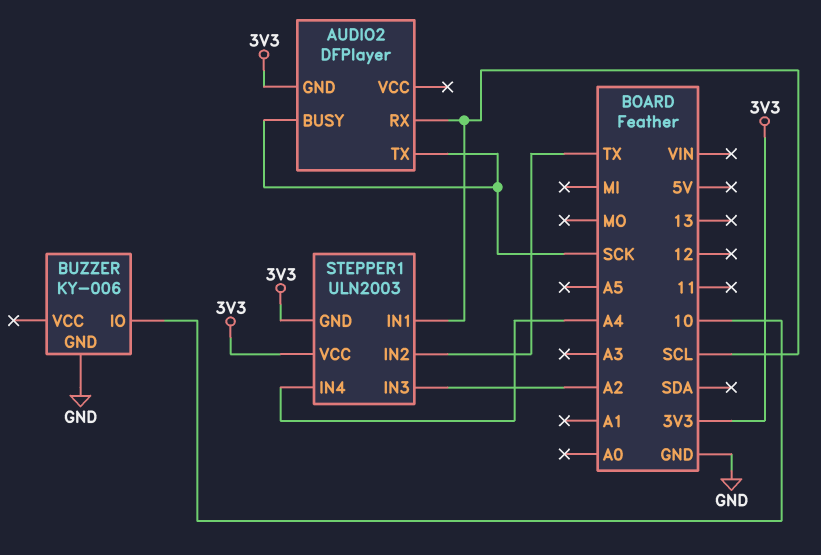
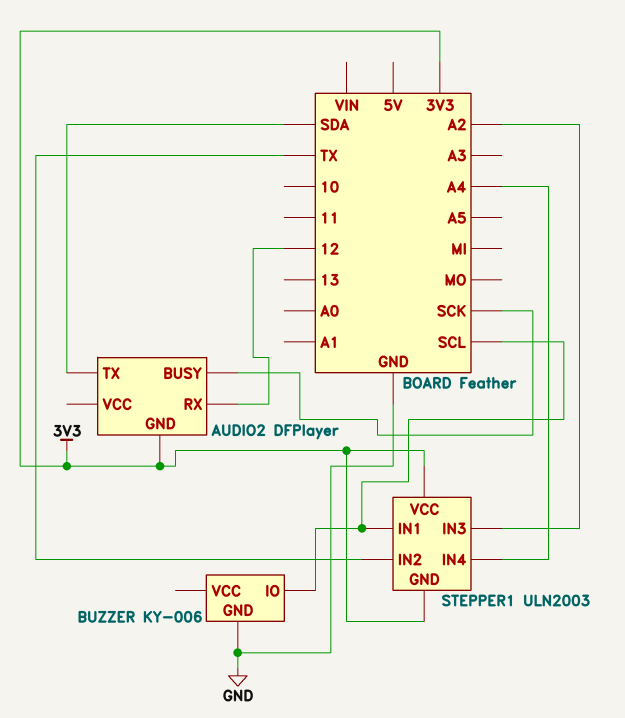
AUDIO2 pin RX: SCL -> 12
AUDIO2 pin TX: SCK -> SDA
BUZZER pin IO: 10 -> SCL

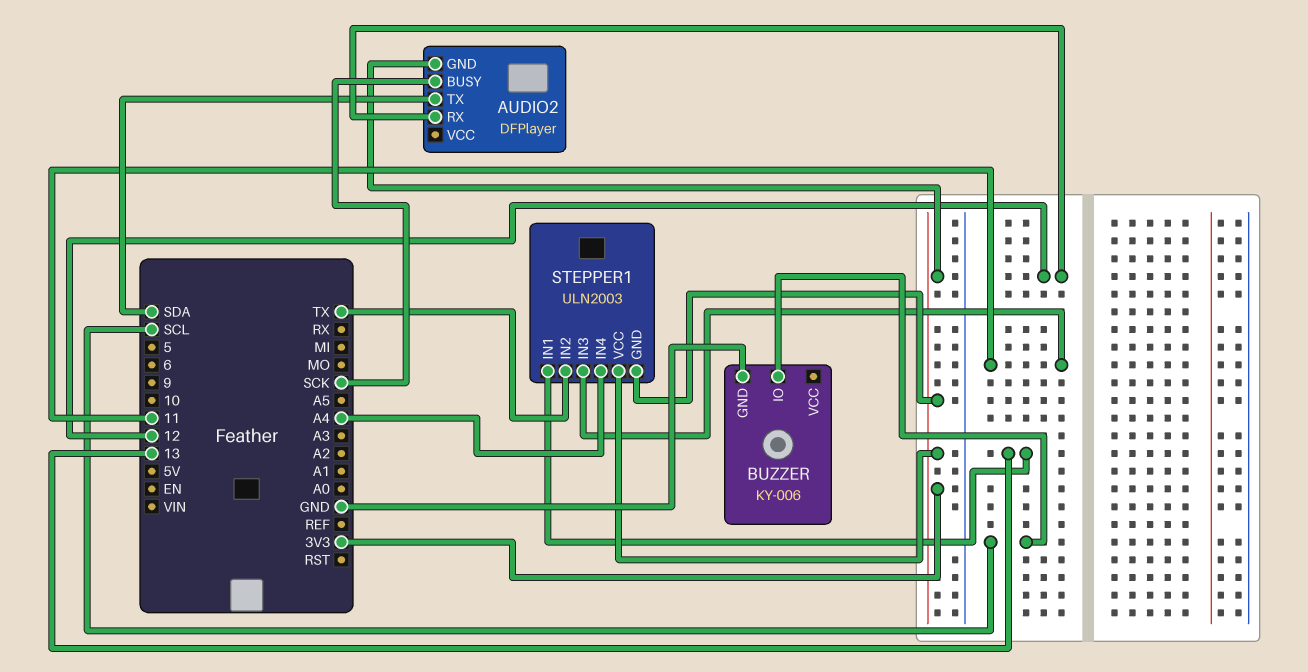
STEPPER1 pin IN1: SCL -> 13
STEPPER1 pin IN3: A2 -> 11

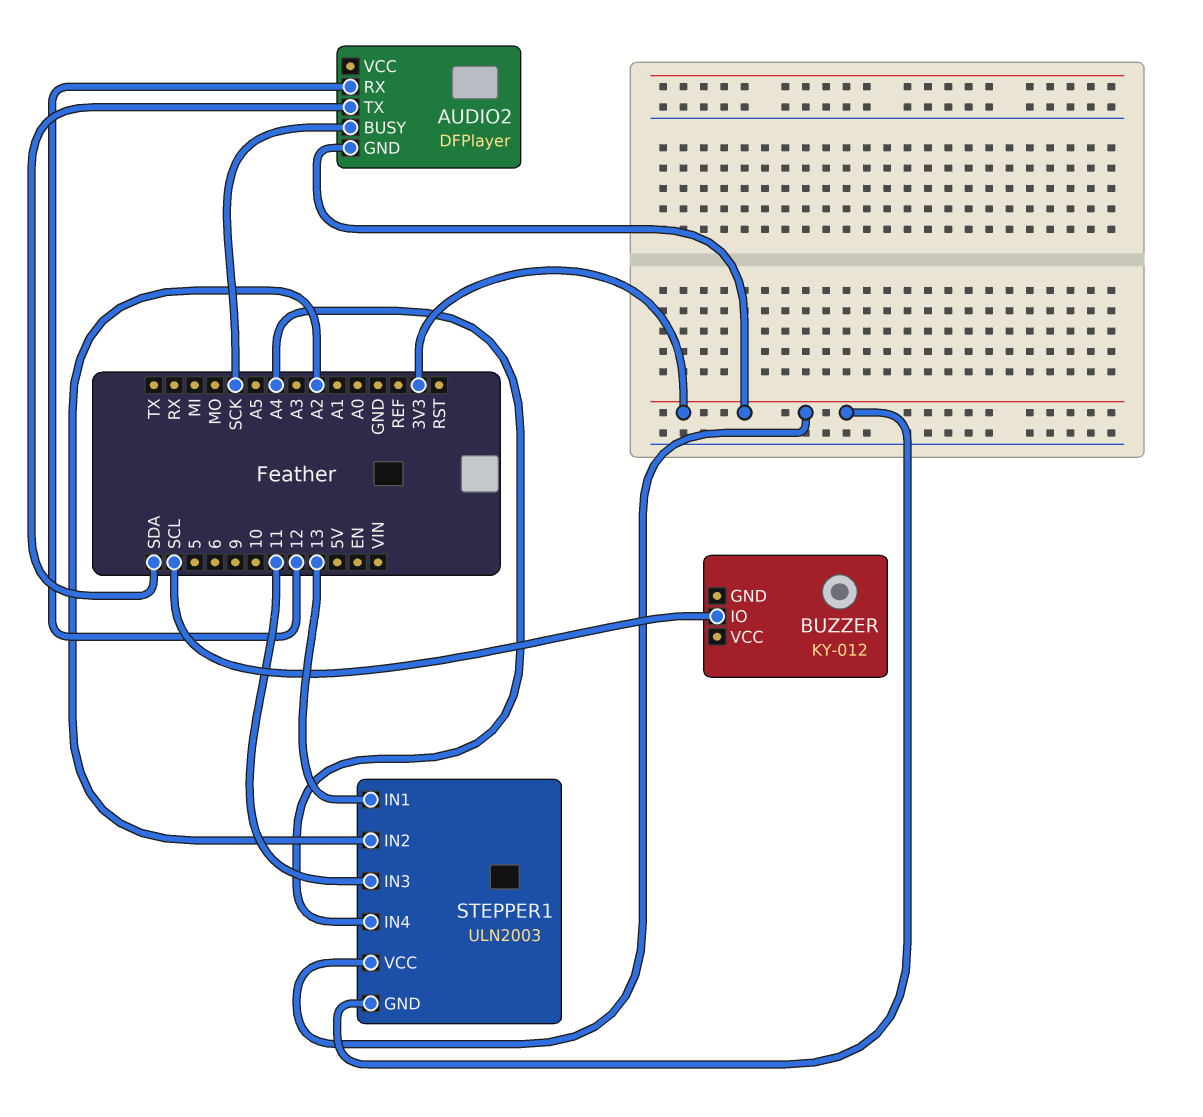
BUZZER: KY-006 -> KY-012
BUZZER pin GND: GND -> none
STEPPER1 pin IN2: TX -> A2

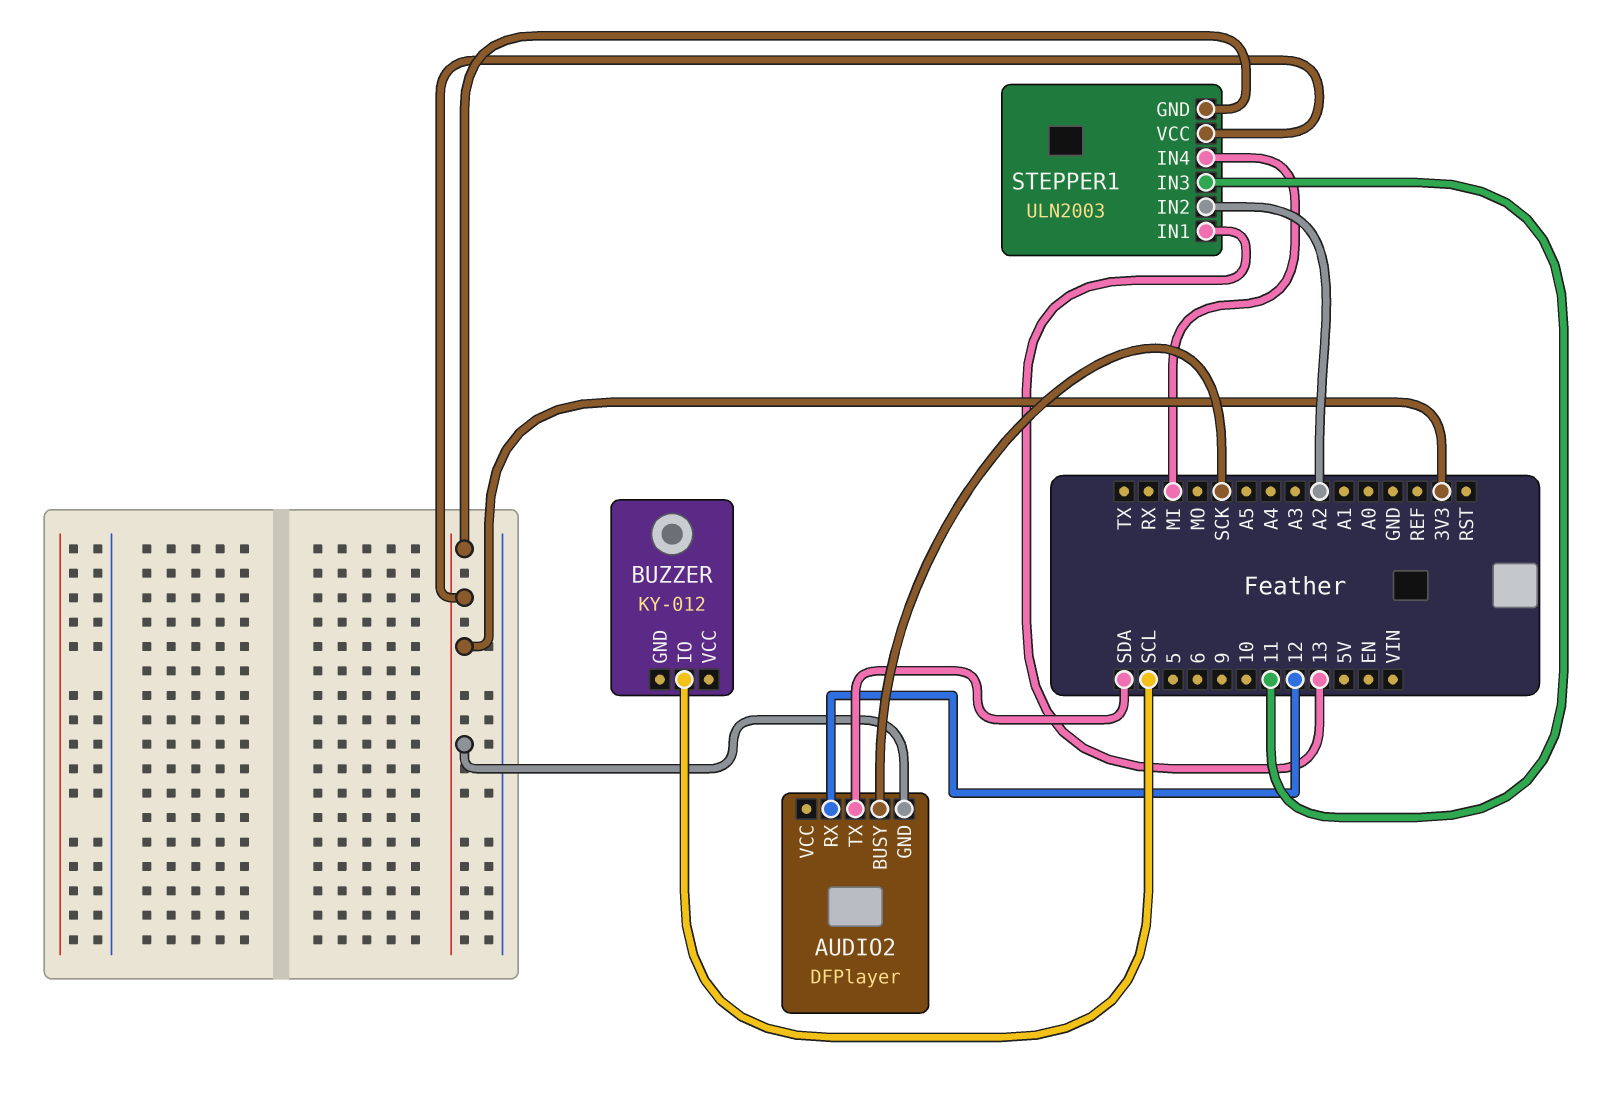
STEPPER1 pin IN4: A4 -> MI

